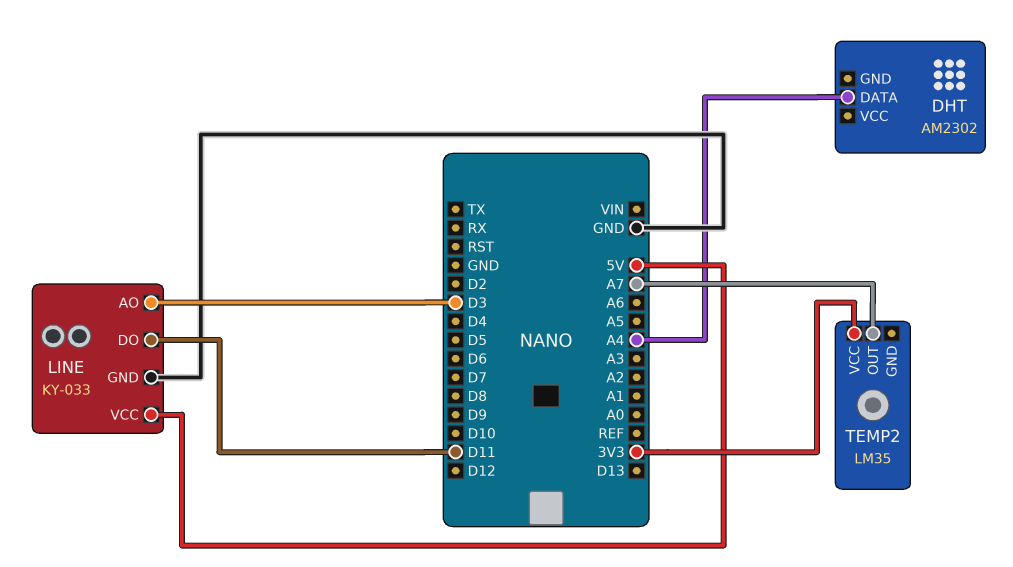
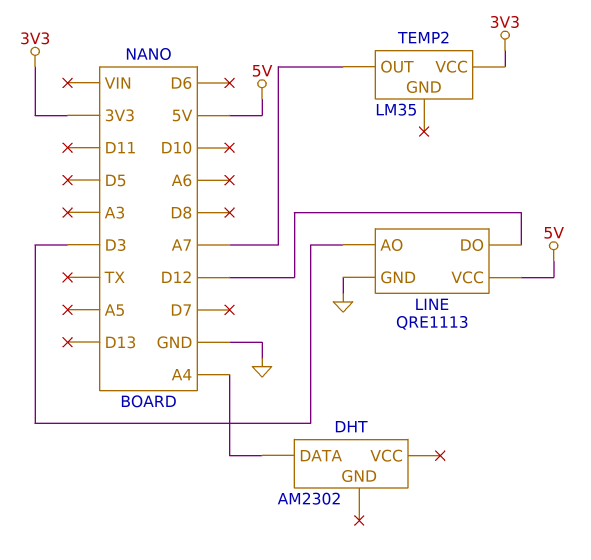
LINE: KY-033 -> QRE1113
LINE pin DO: D11 -> D12

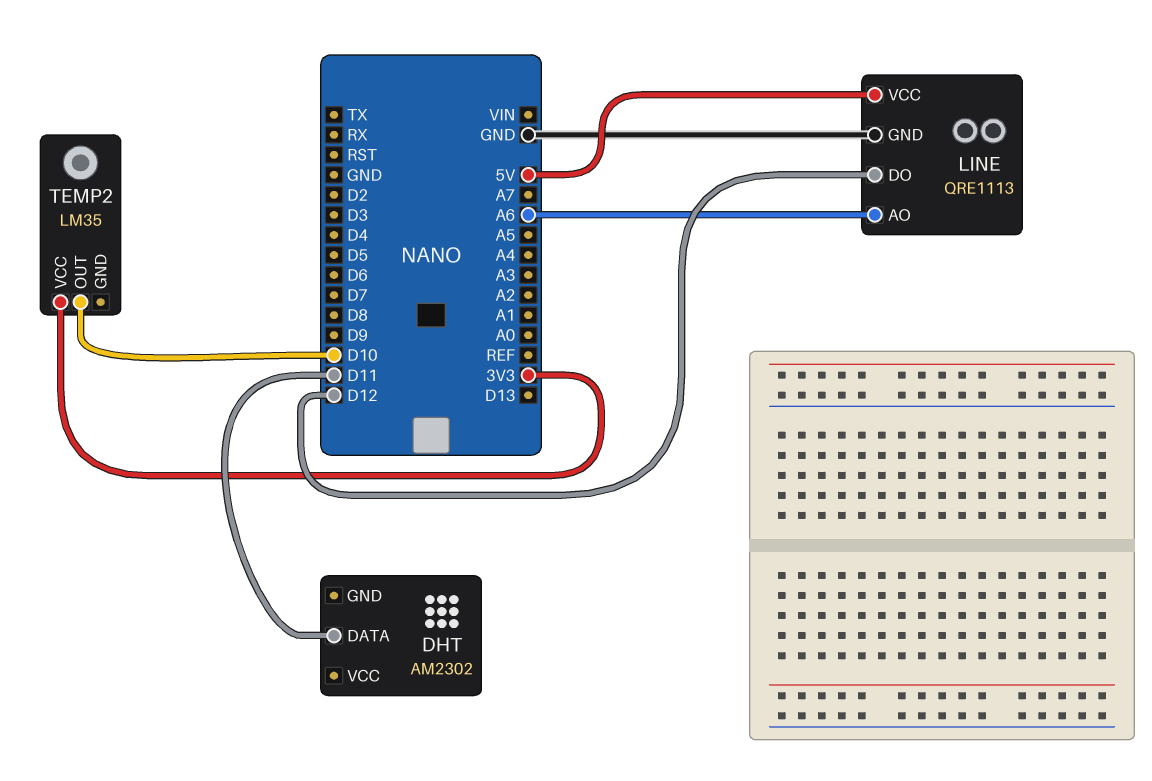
DHT pin DATA: A4 -> D11
LINE pin AO: D3 -> A6
TEMP2 pin OUT: A7 -> D10

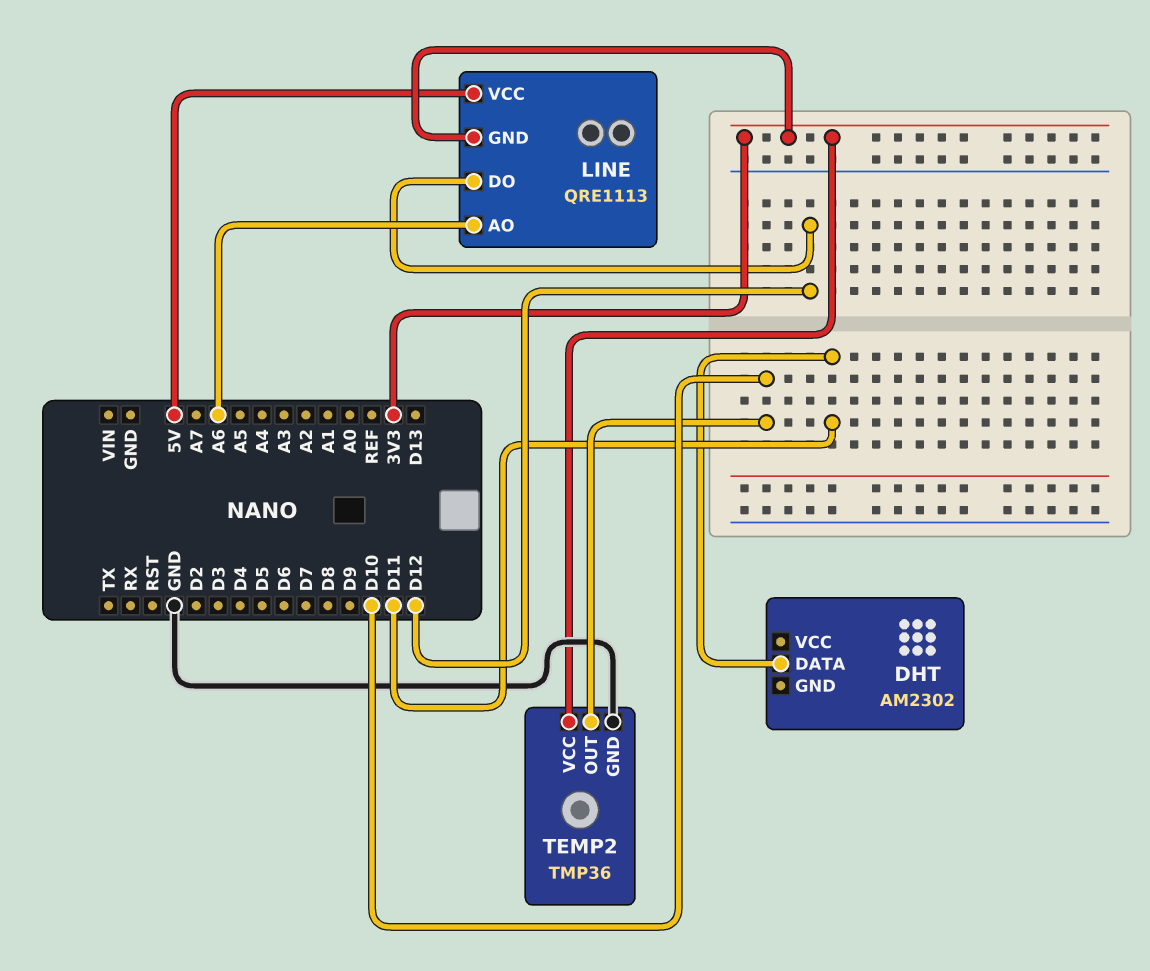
LINE pin GND: GND -> 3V3
TEMP2: LM35 -> TMP36
TEMP2 pin GND: none -> GND

